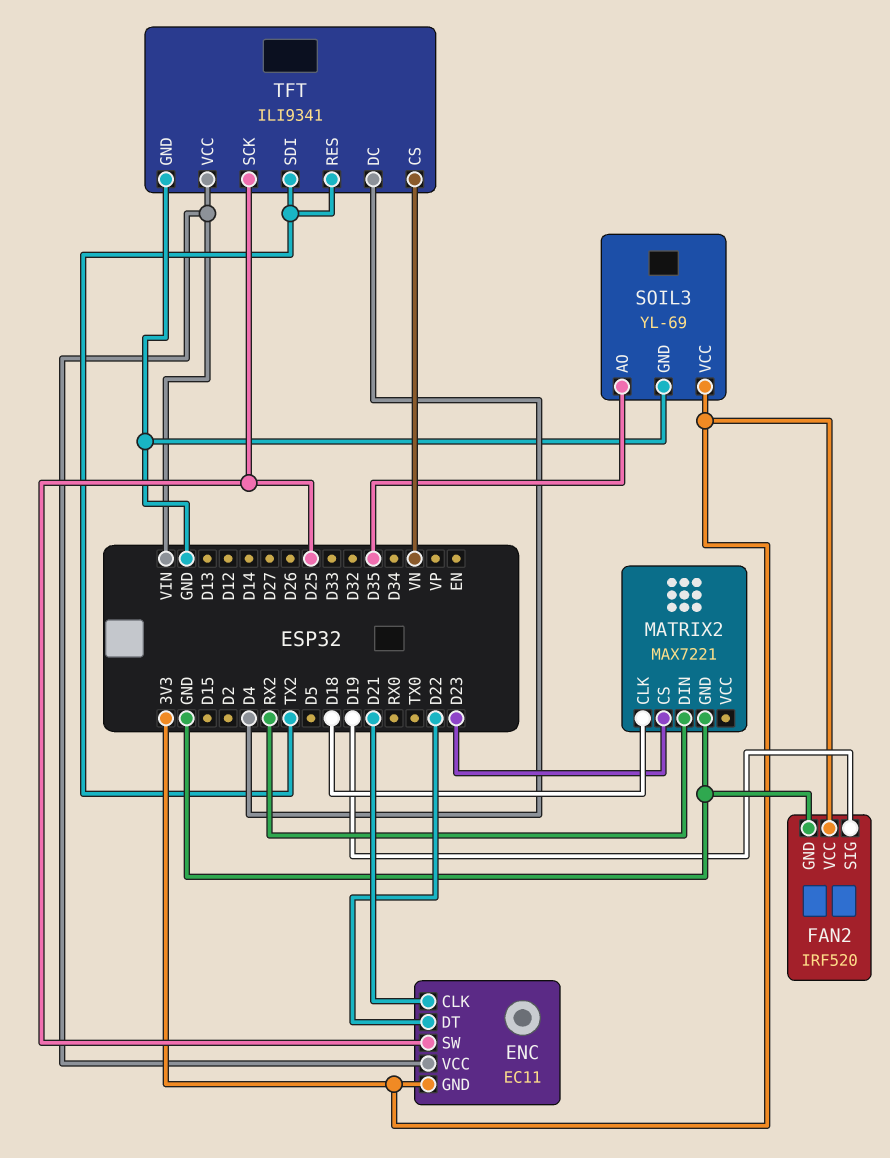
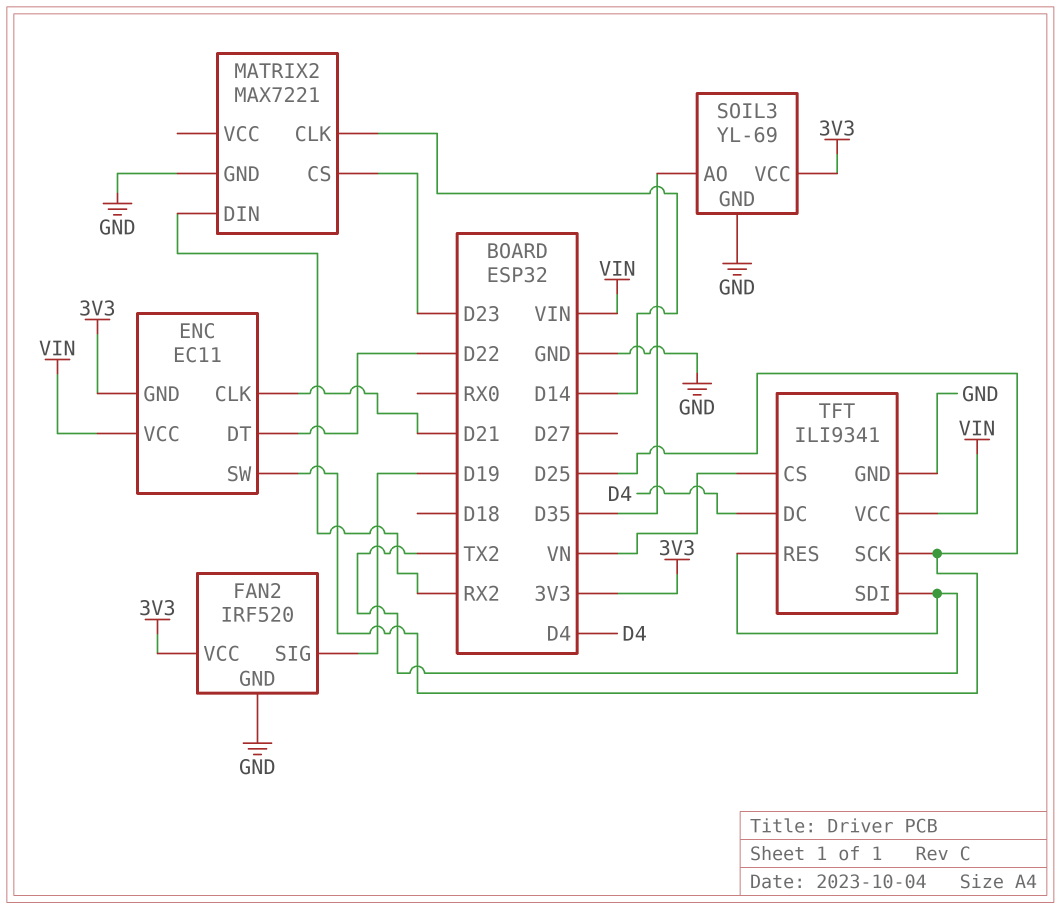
MATRIX2 pin CLK: D18 -> D14

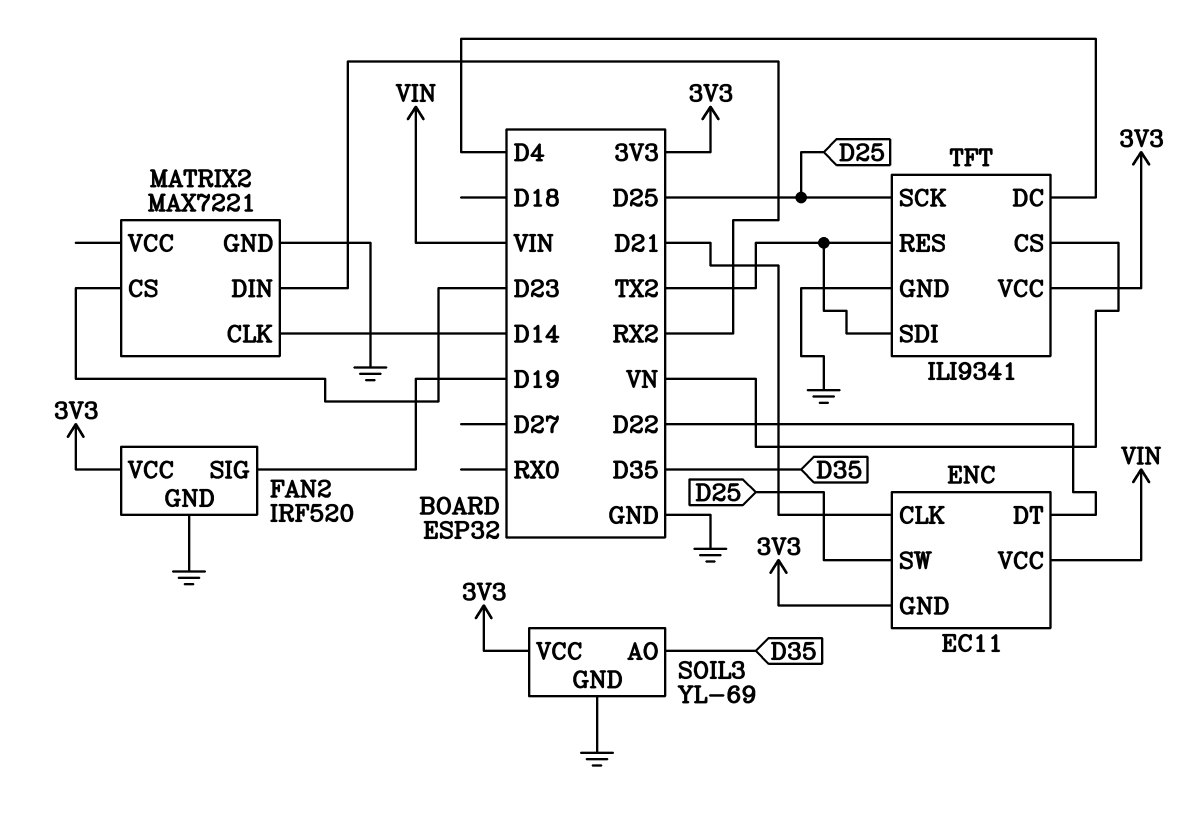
TFT pin VCC: VIN -> 3V3

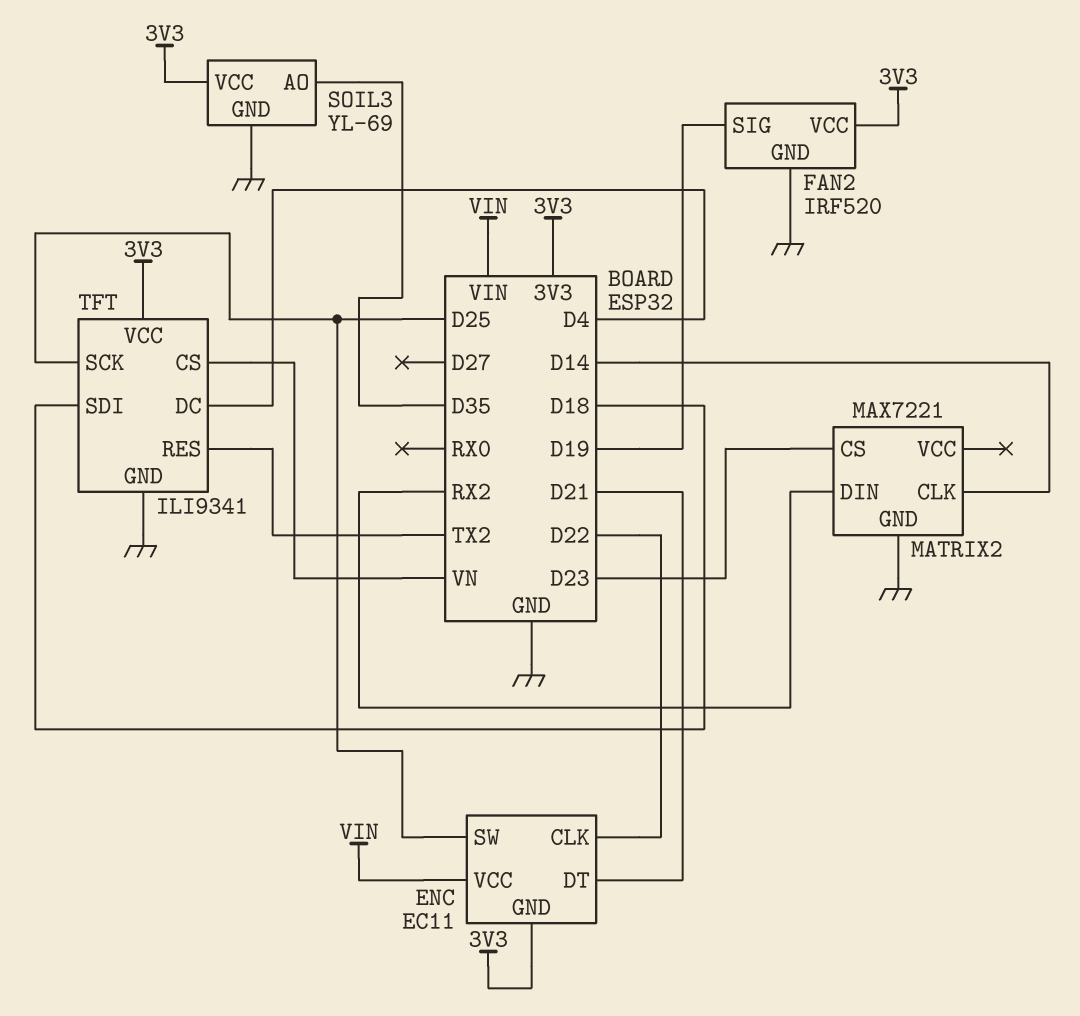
ENC pin CLK: D21 -> D22
ENC pin DT: D22 -> D21
TFT pin SDI: TX2 -> D18

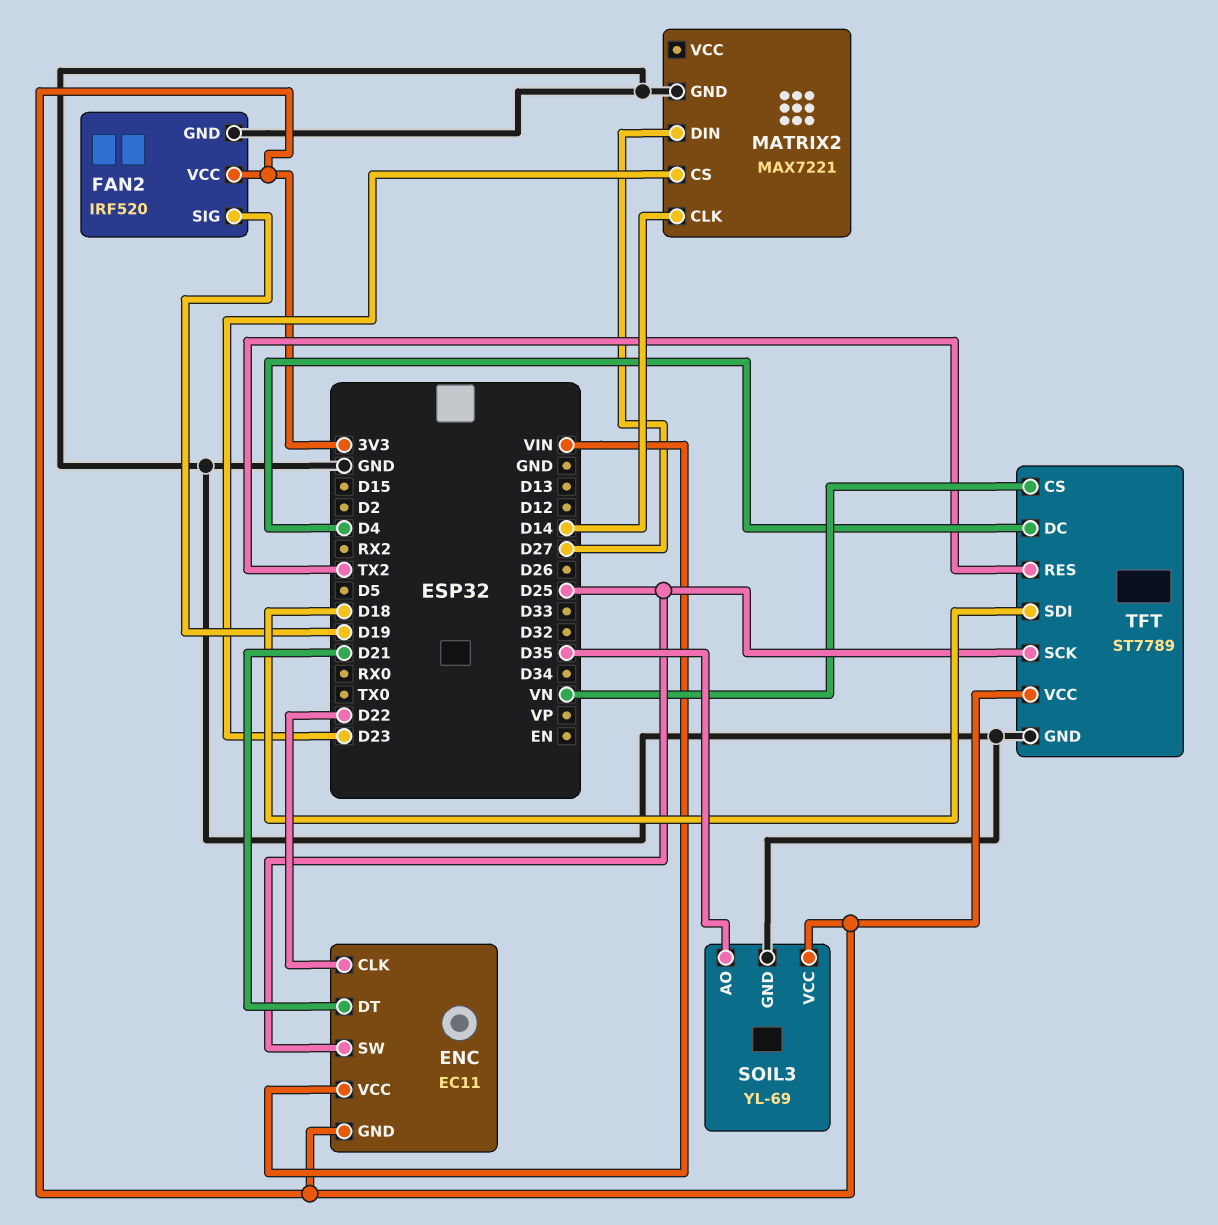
MATRIX2 pin DIN: RX2 -> D27
TFT: ILI9341 -> ST7789

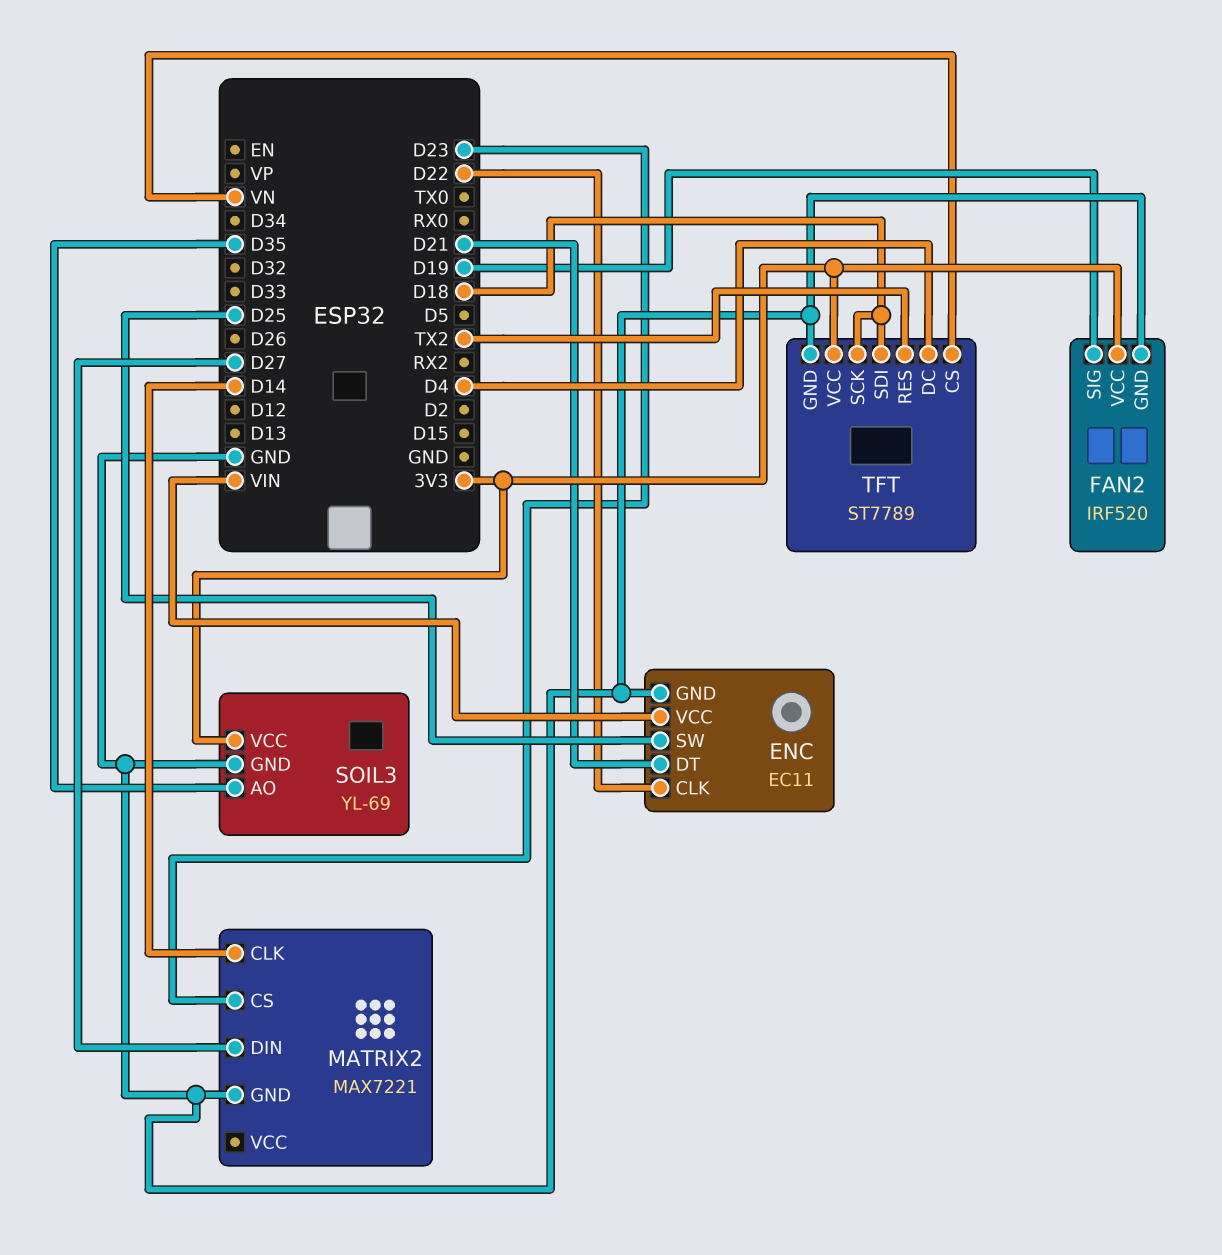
ENC pin GND: 3V3 -> GND
TFT pin SCK: D25 -> D18

